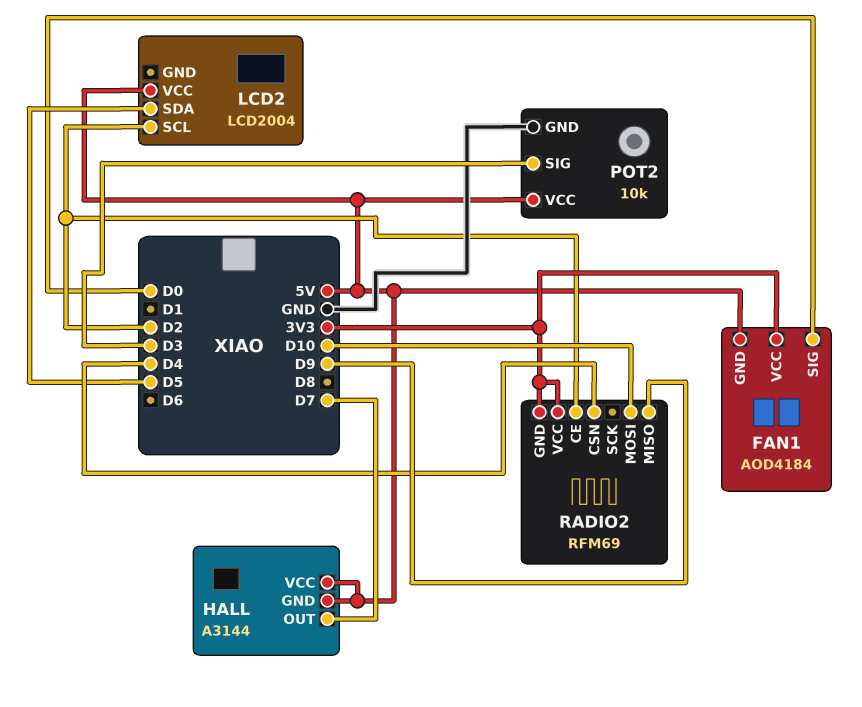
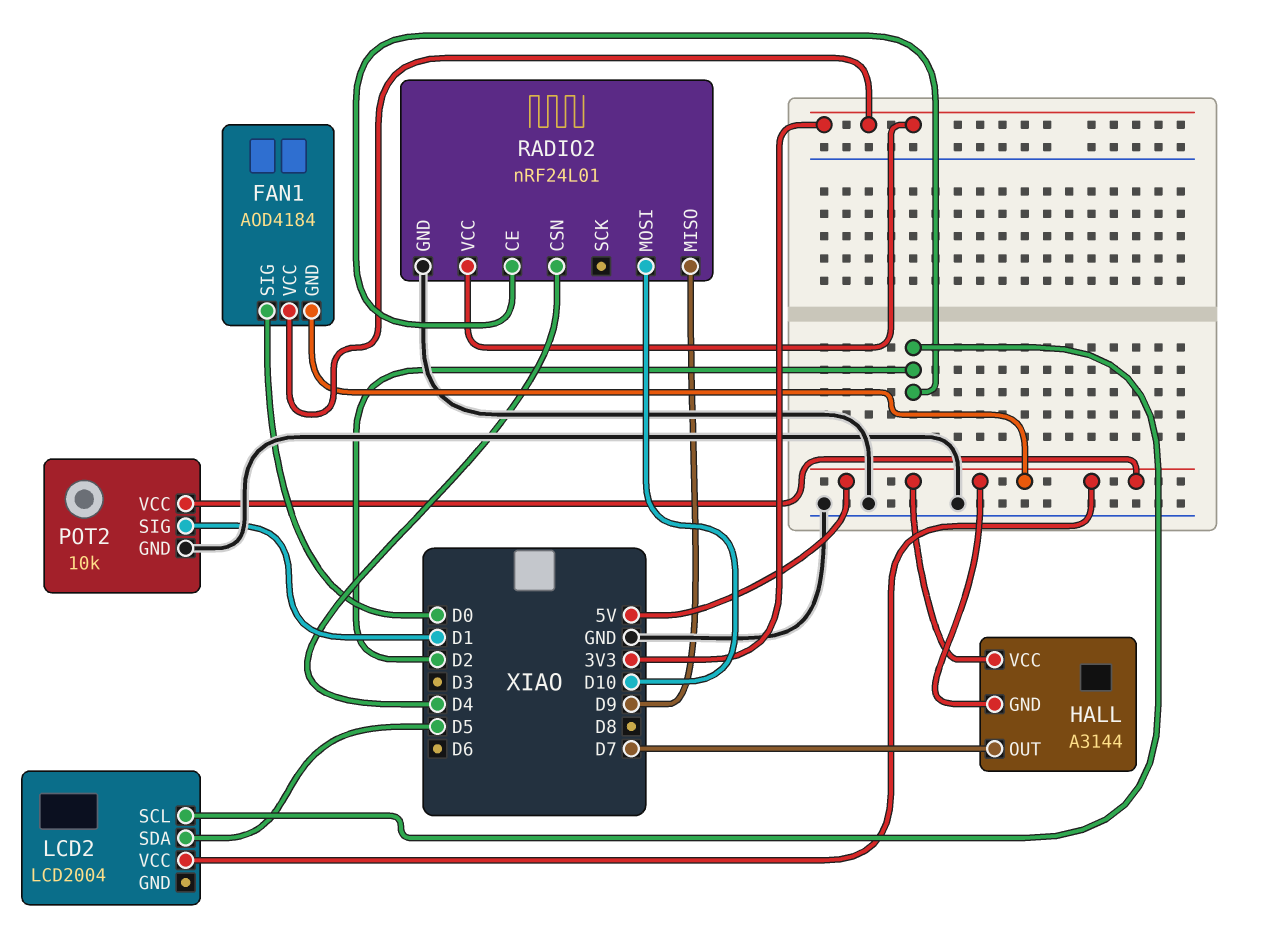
POT2 pin SIG: D3 -> D1
RADIO2: RFM69 -> nRF24L01
RADIO2 pin GND: 3V3 -> GND

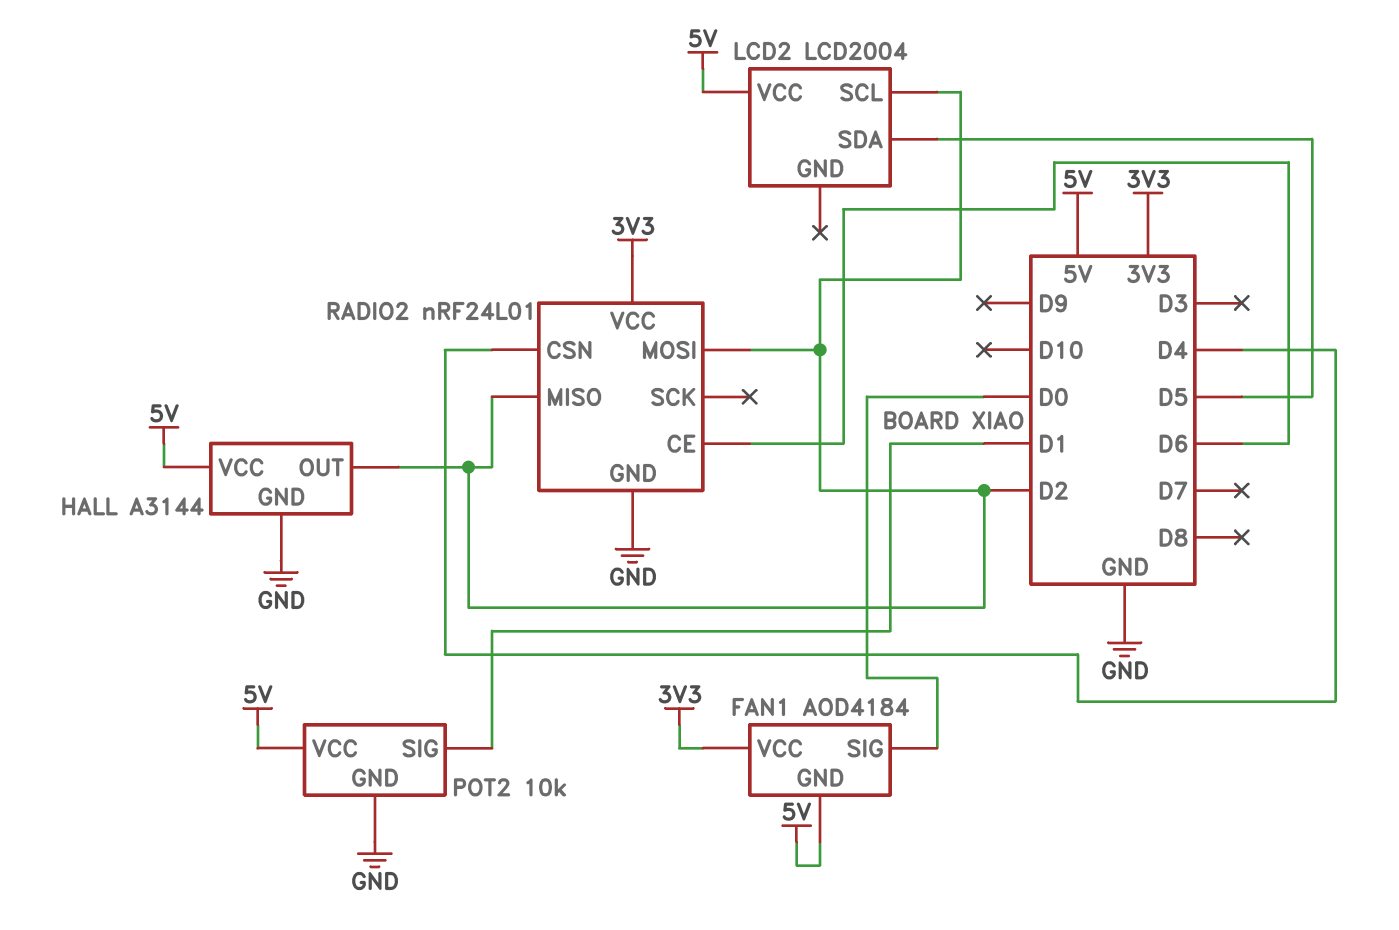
HALL pin GND: 5V -> GND
HALL pin OUT: D7 -> D2
RADIO2 pin CE: D2 -> D6
RADIO2 pin MISO: D9 -> D2
RADIO2 pin MOSI: D10 -> D2

